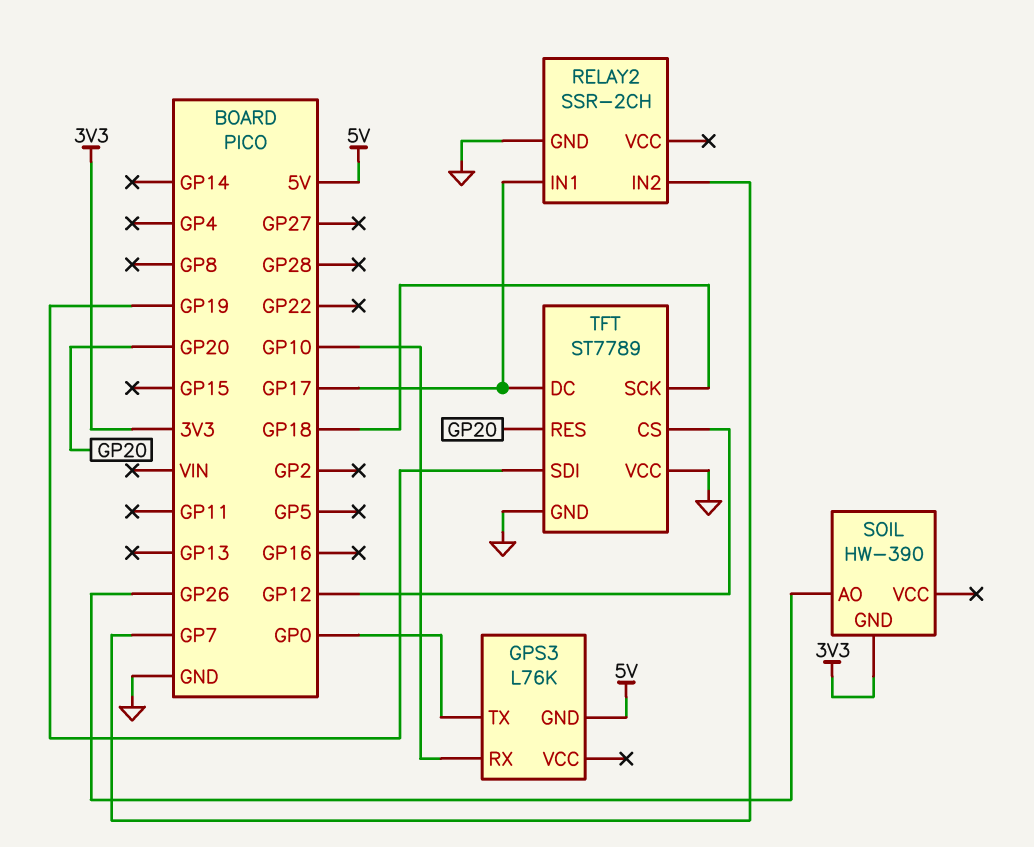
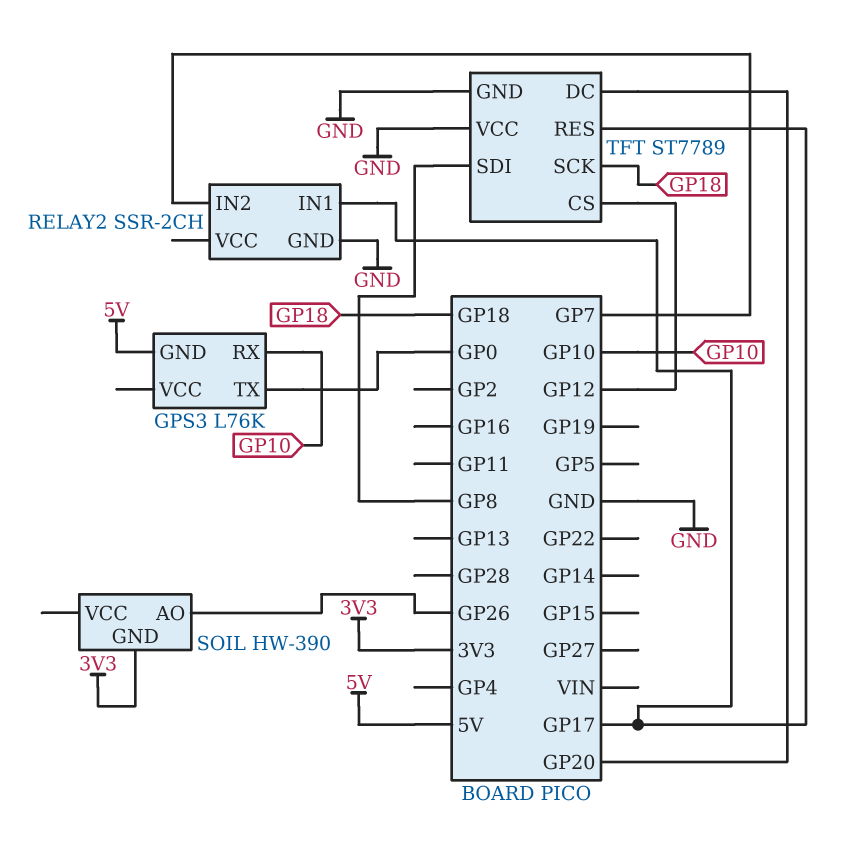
TFT pin DC: GP17 -> GP20
TFT pin RES: GP20 -> GP17
TFT pin SDI: GP19 -> GP8

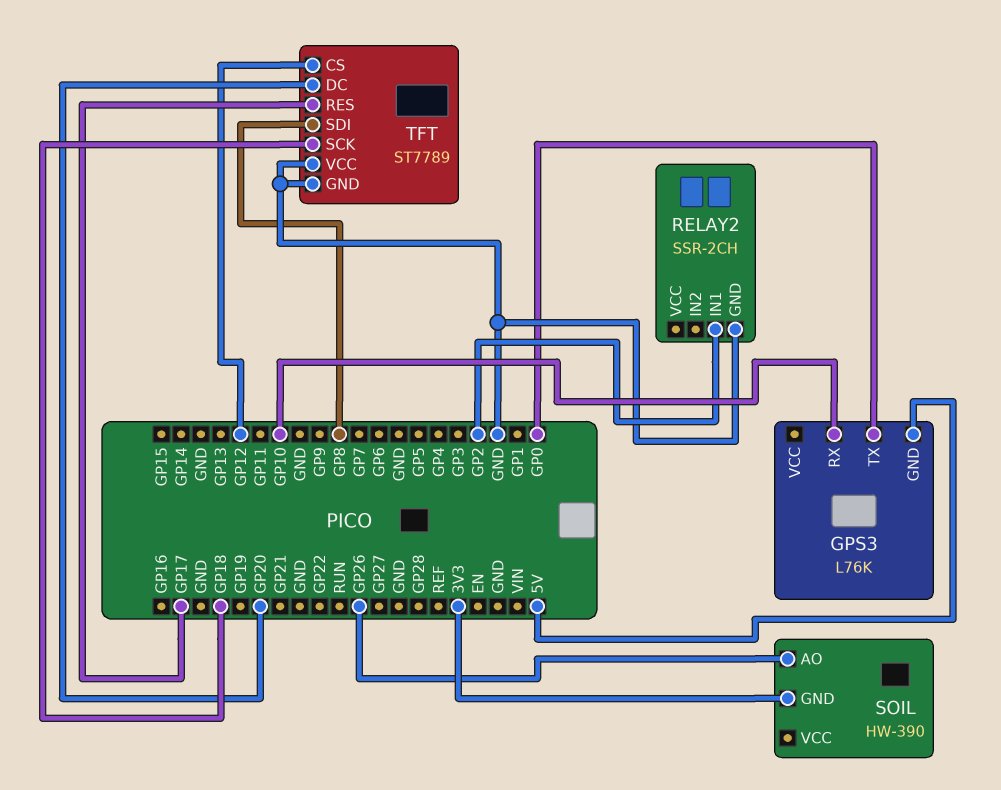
RELAY2 pin IN1: GP17 -> GP2
RELAY2 pin IN2: GP7 -> none

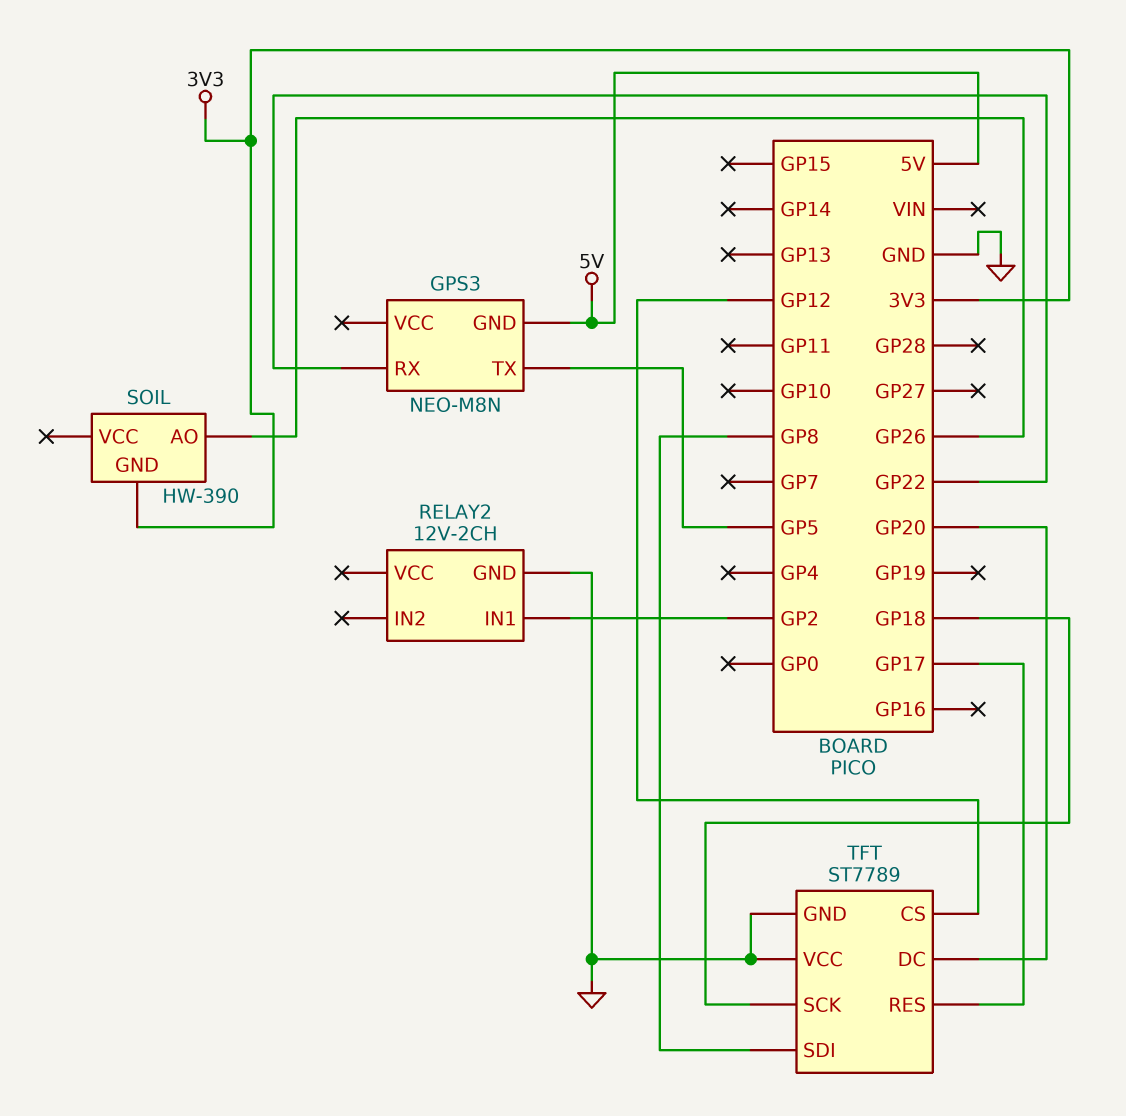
GPS3: L76K -> NEO-M8N
GPS3 pin RX: GP10 -> GP22
GPS3 pin TX: GP0 -> GP5
RELAY2: SSR-2CH -> 12V-2CH

